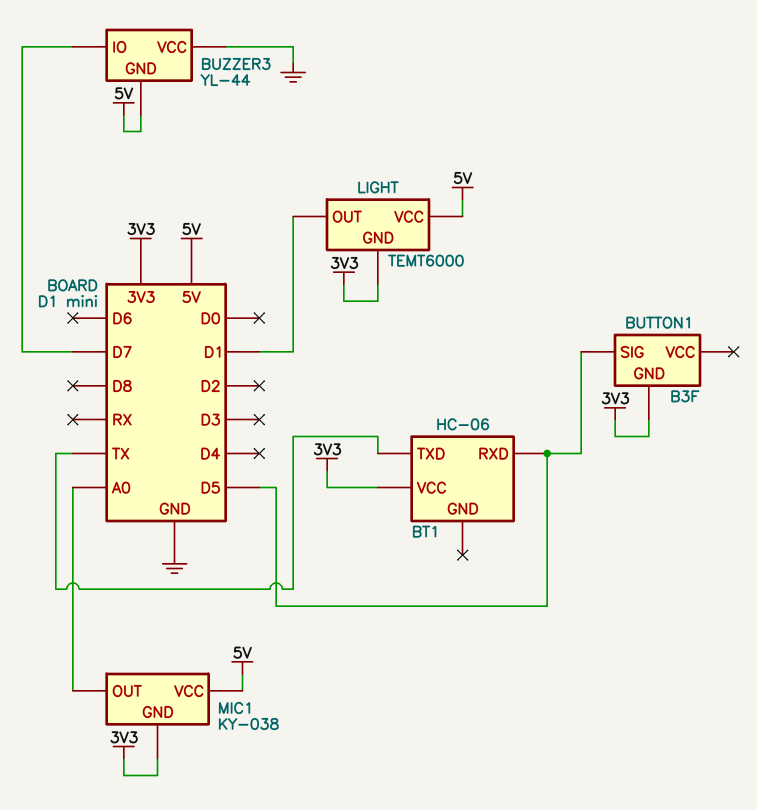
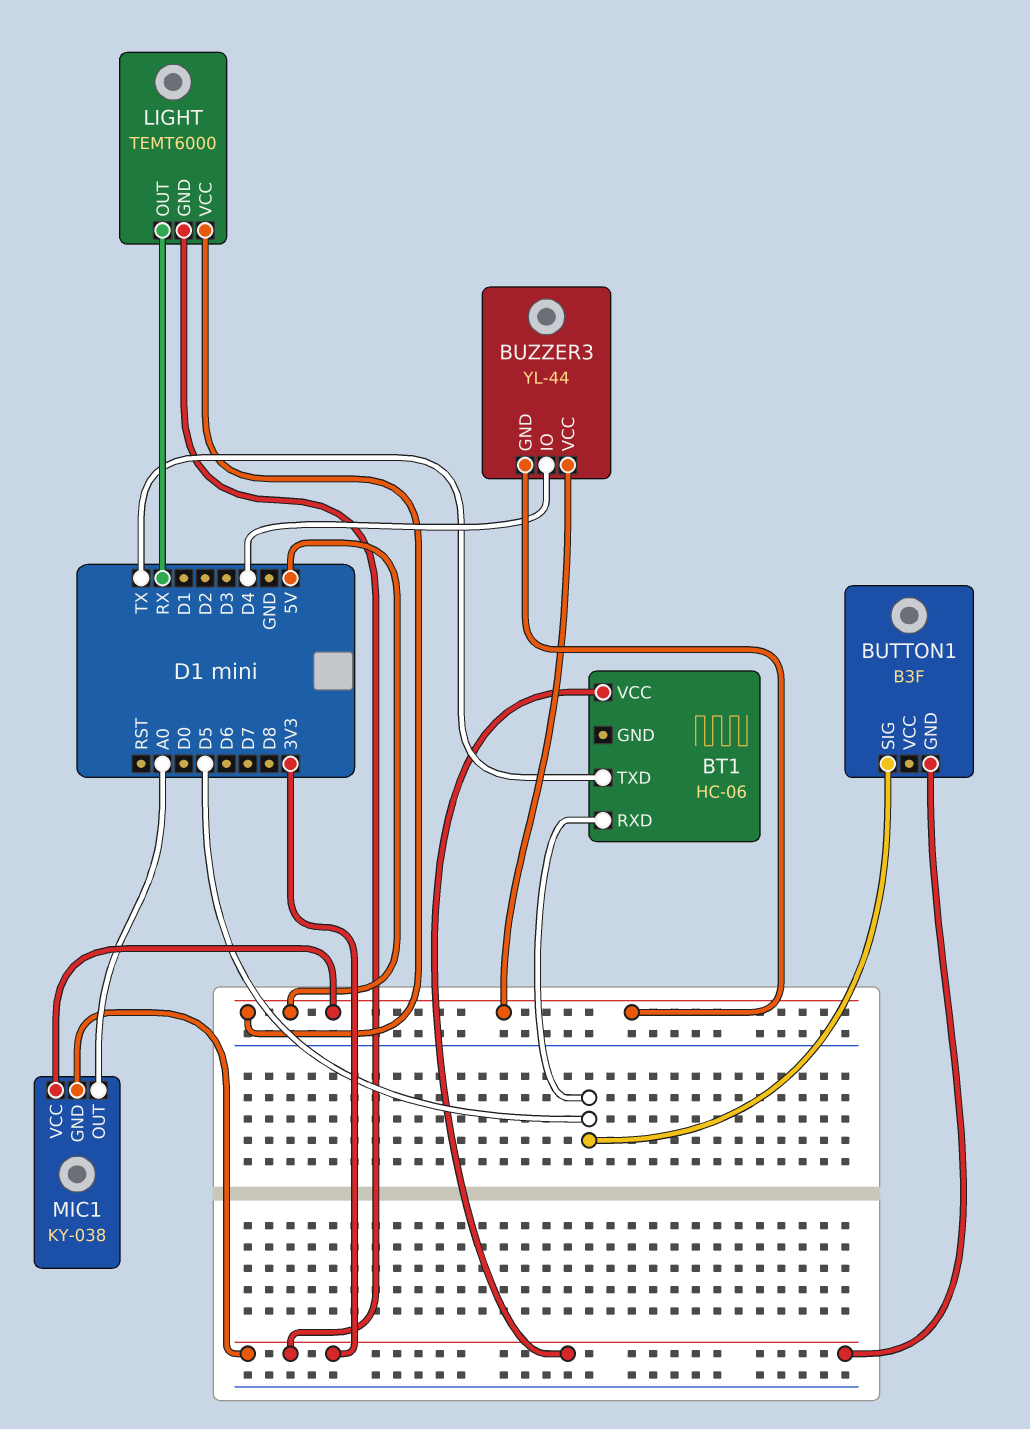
BUZZER3 pin IO: D7 -> D4
BUZZER3 pin VCC: GND -> 5V
LIGHT pin OUT: D1 -> RX

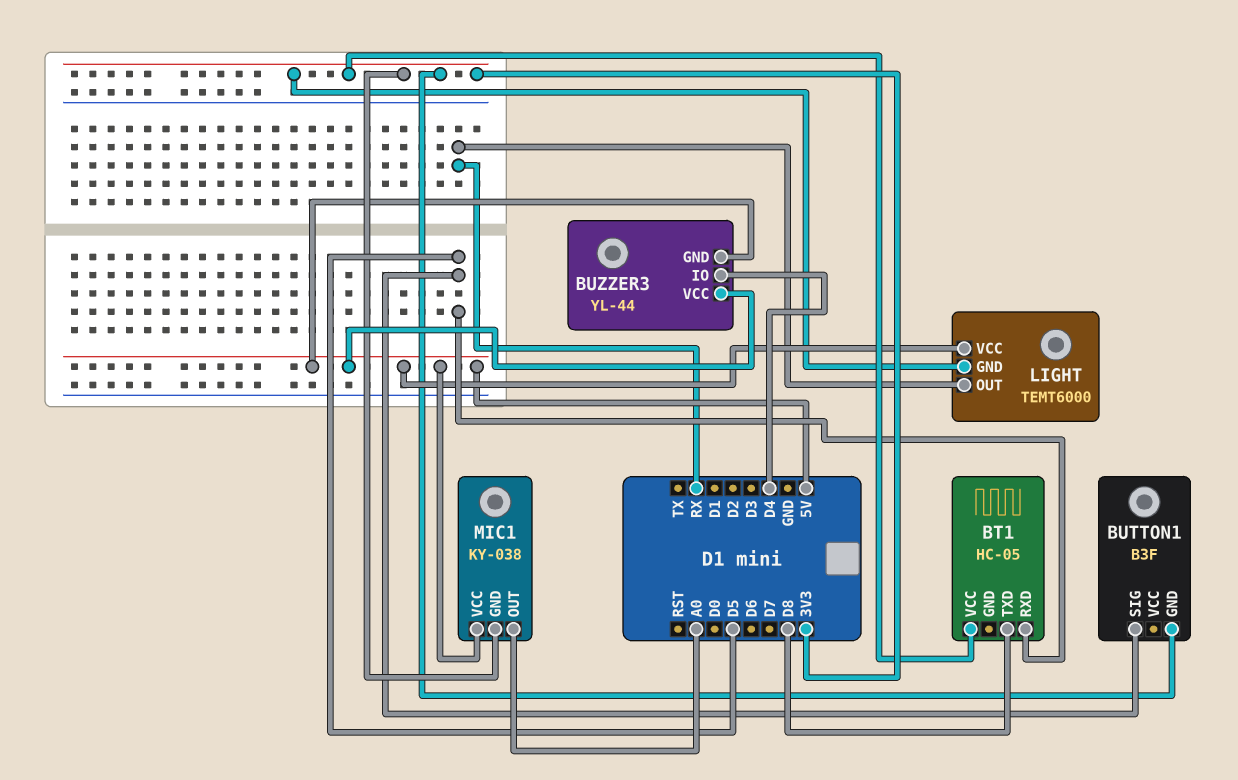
BT1: HC-06 -> HC-05
BT1 pin TXD: TX -> D8

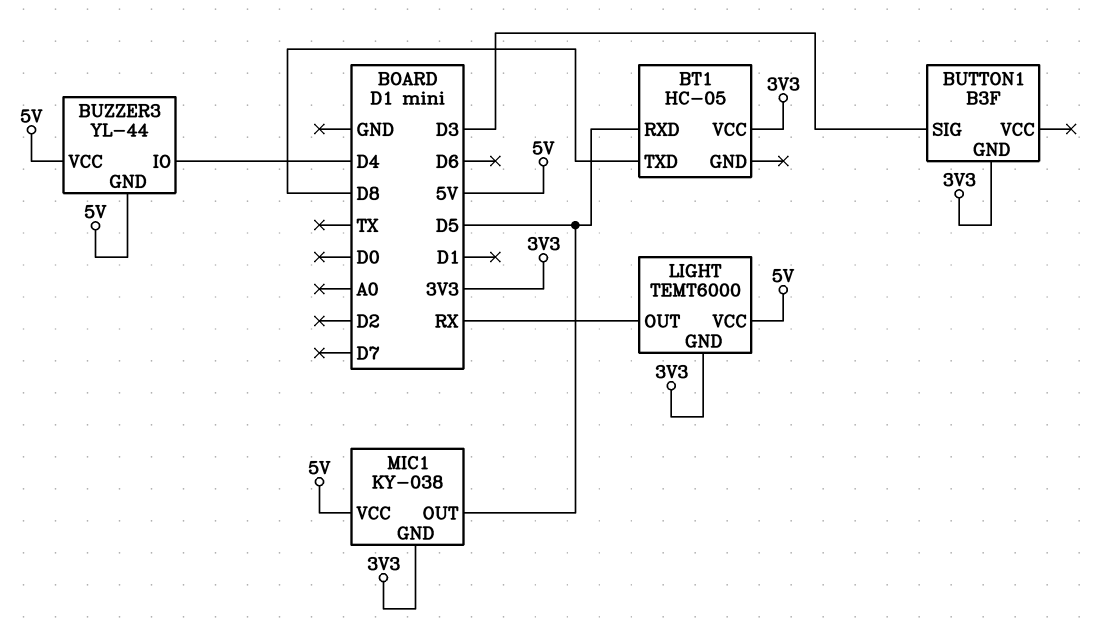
BUTTON1 pin SIG: D5 -> D3
MIC1 pin OUT: A0 -> D5

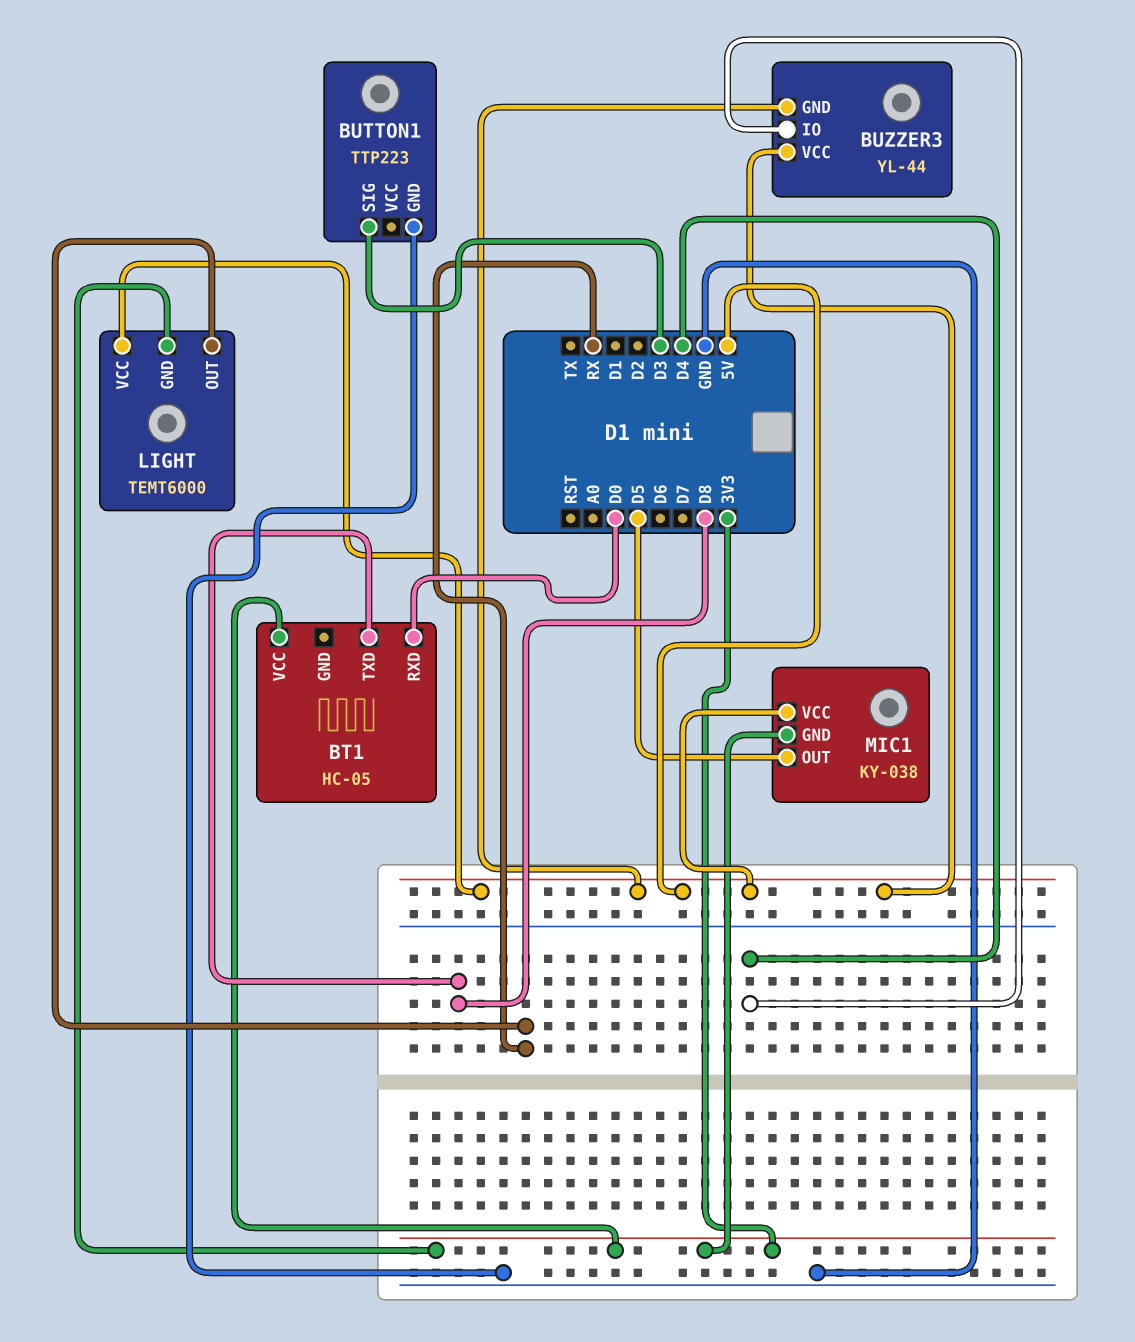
BT1 pin RXD: D5 -> D0
BUTTON1: B3F -> TTP223
BUTTON1 pin GND: 3V3 -> GND

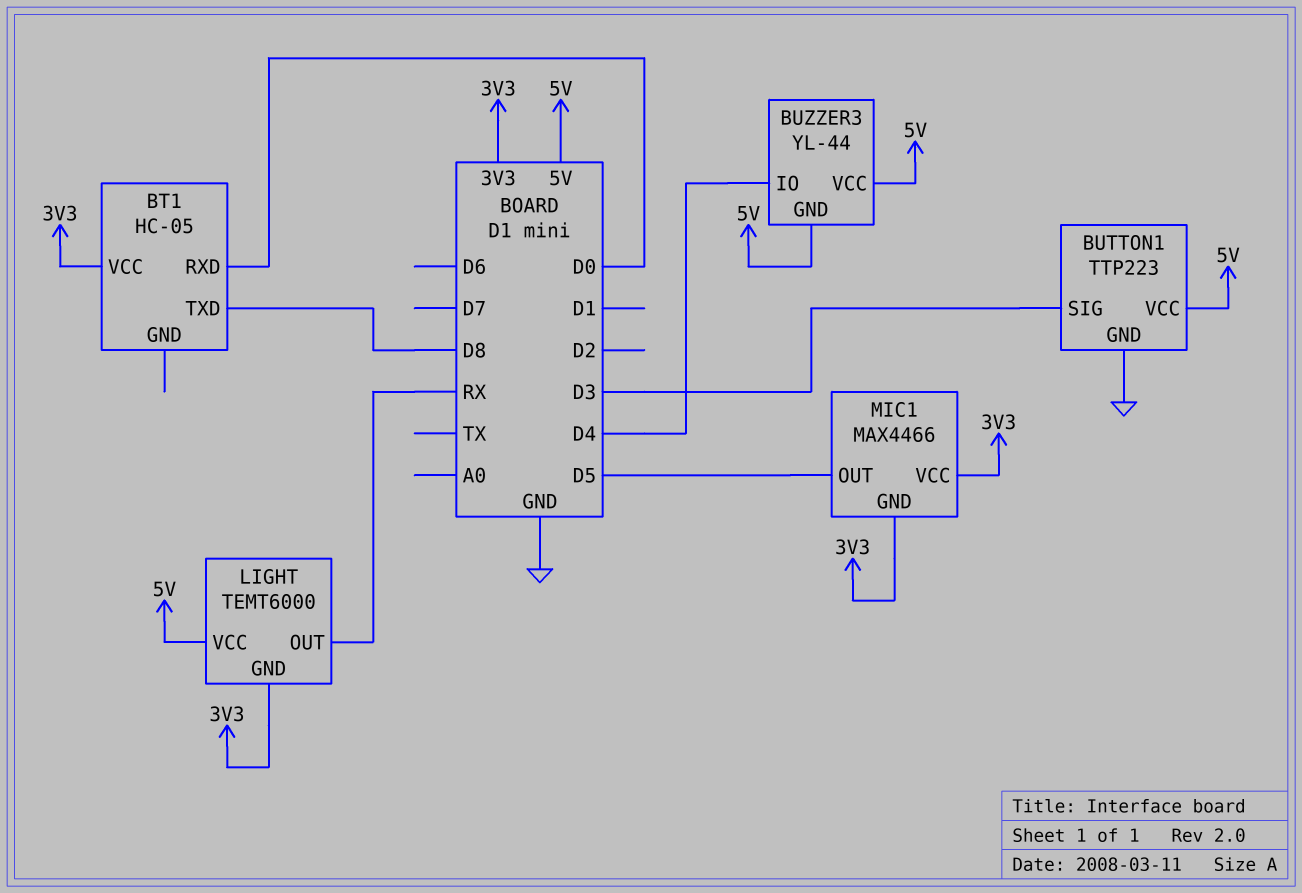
BUTTON1 pin VCC: none -> 5V
MIC1: KY-038 -> MAX4466
MIC1 pin VCC: 5V -> 3V3

